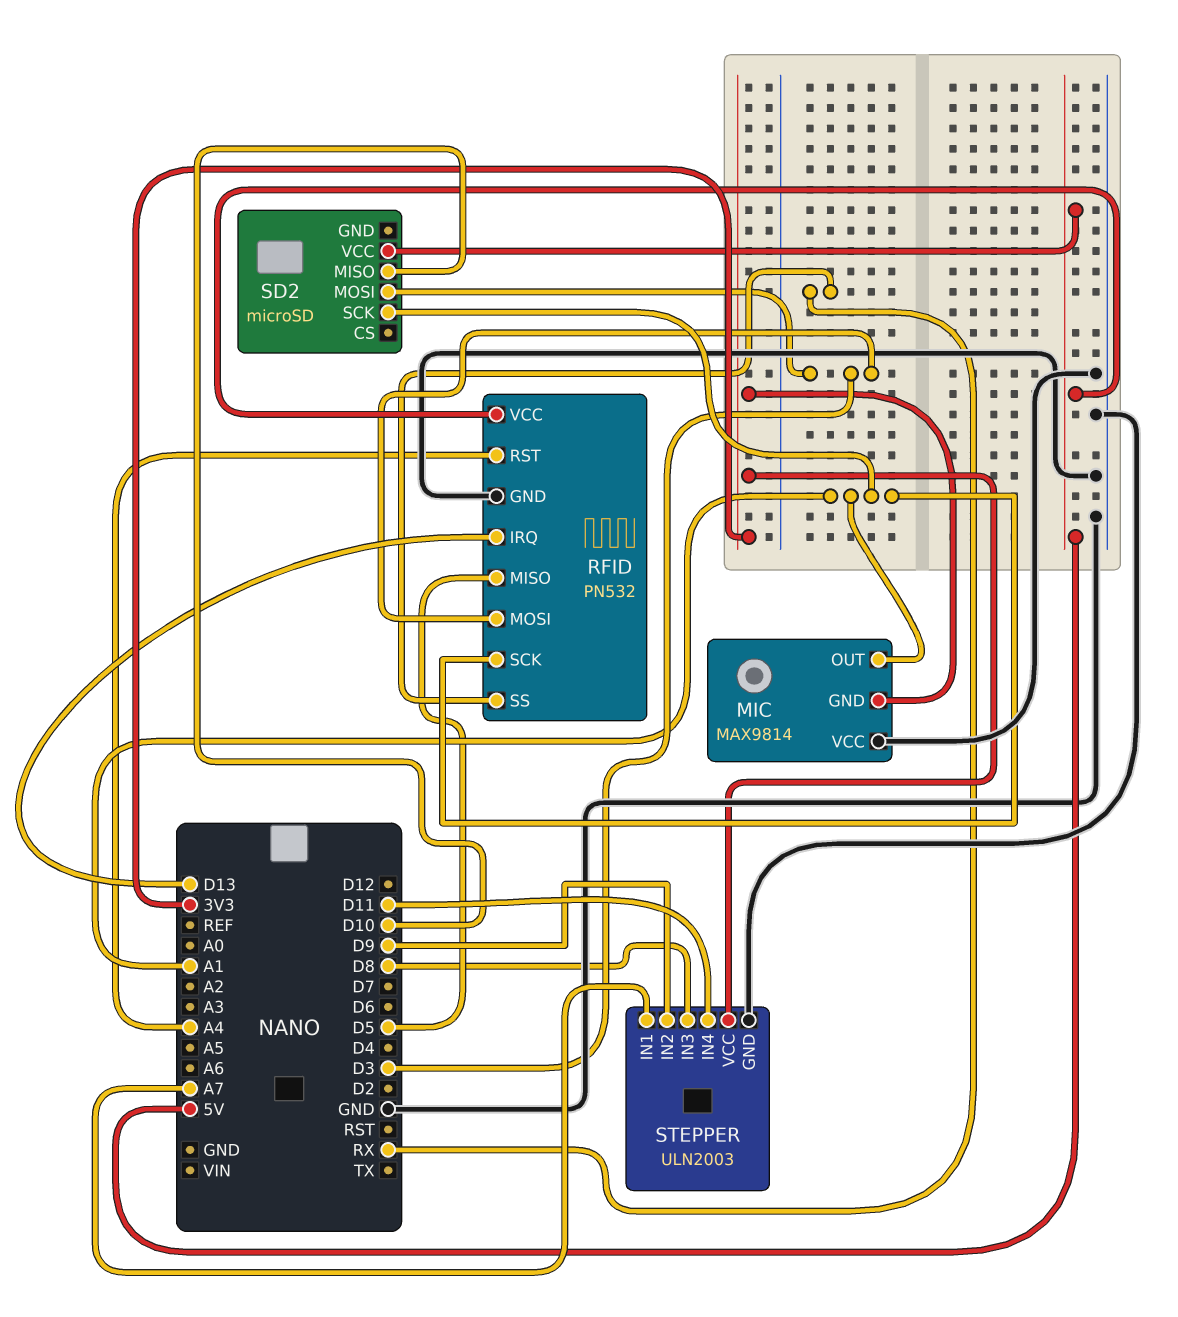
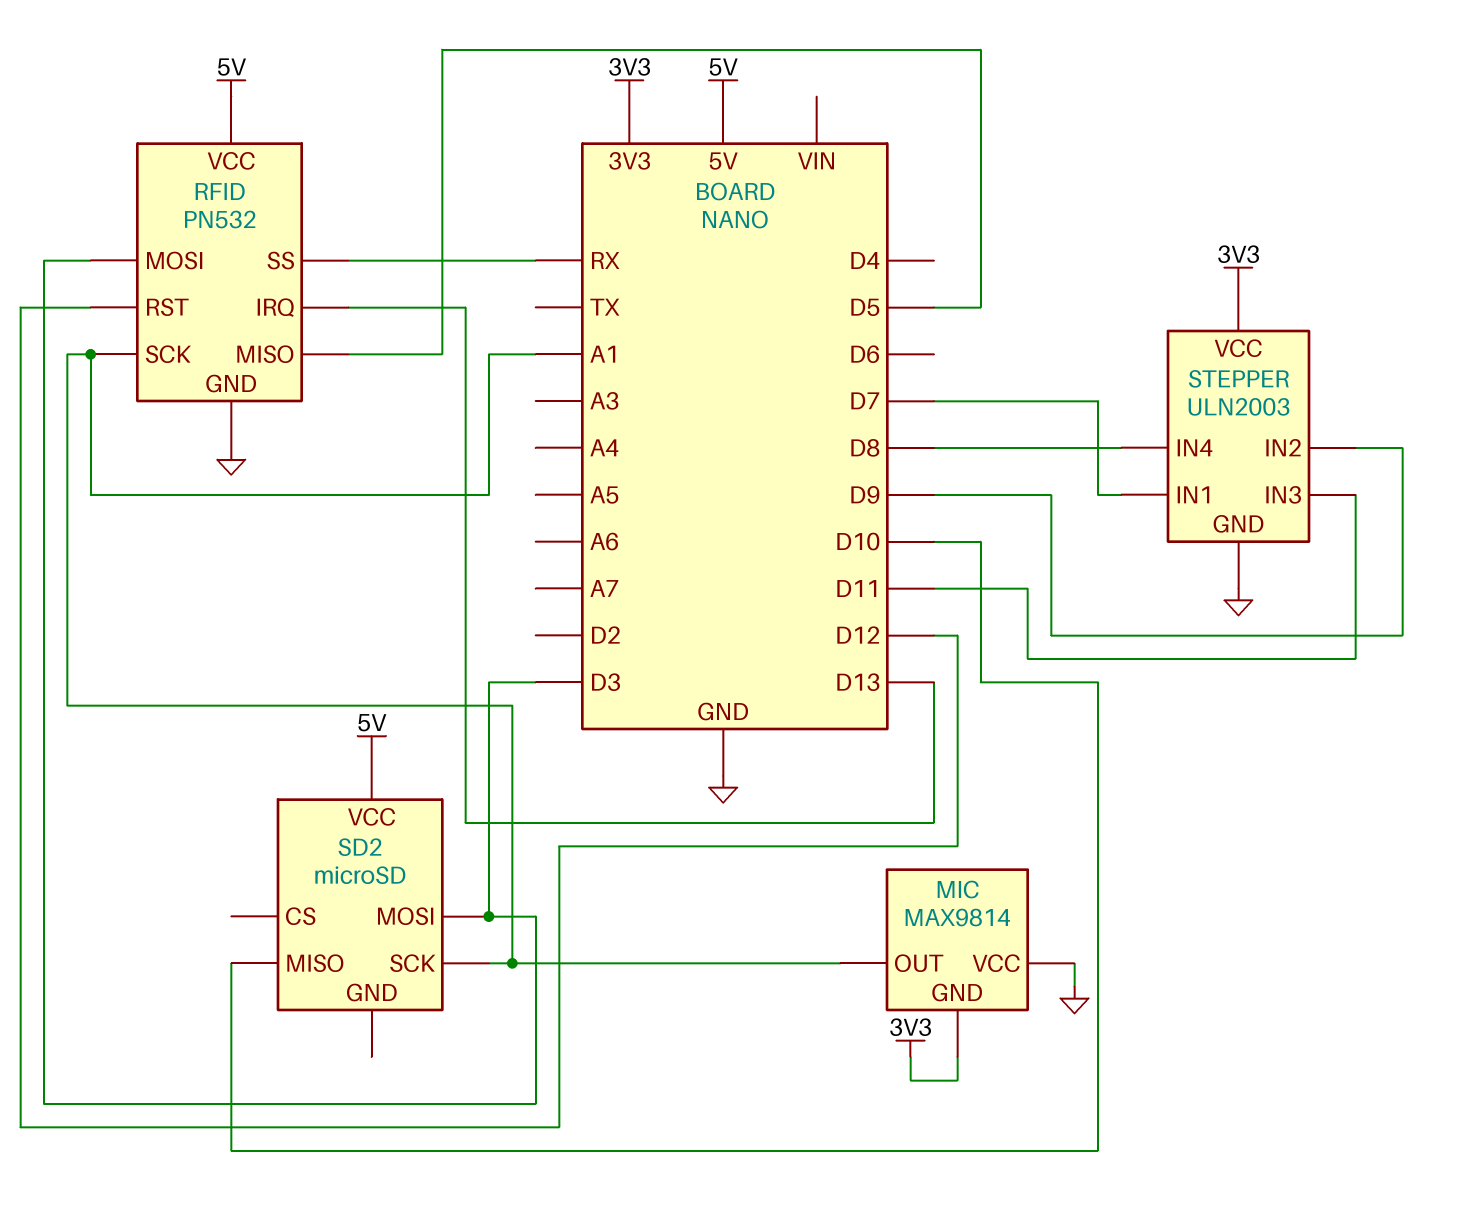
RFID pin RST: A4 -> D12
STEPPER pin IN1: A7 -> D7
STEPPER pin IN3: D8 -> D11
STEPPER pin IN4: D11 -> D8

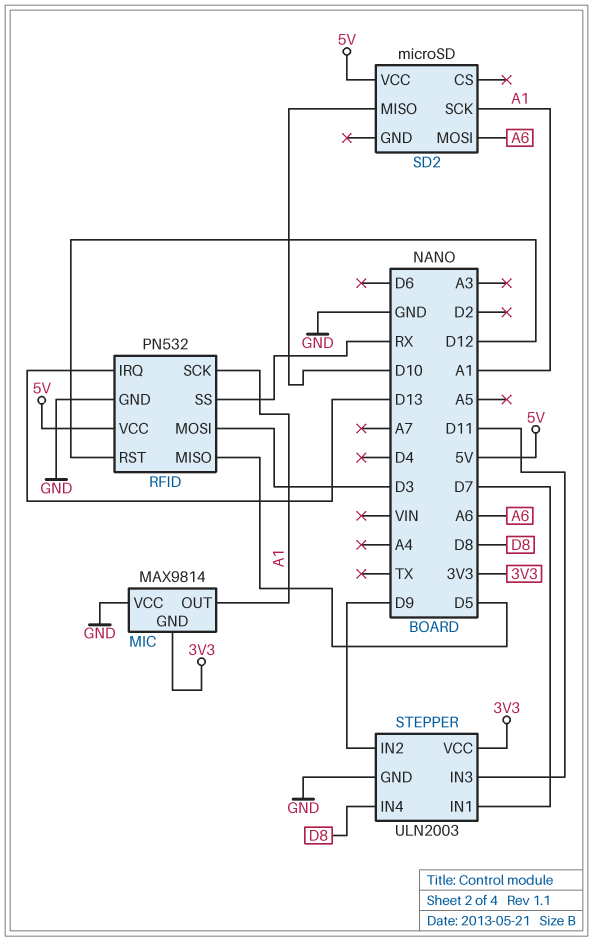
SD2 pin MOSI: D3 -> A6

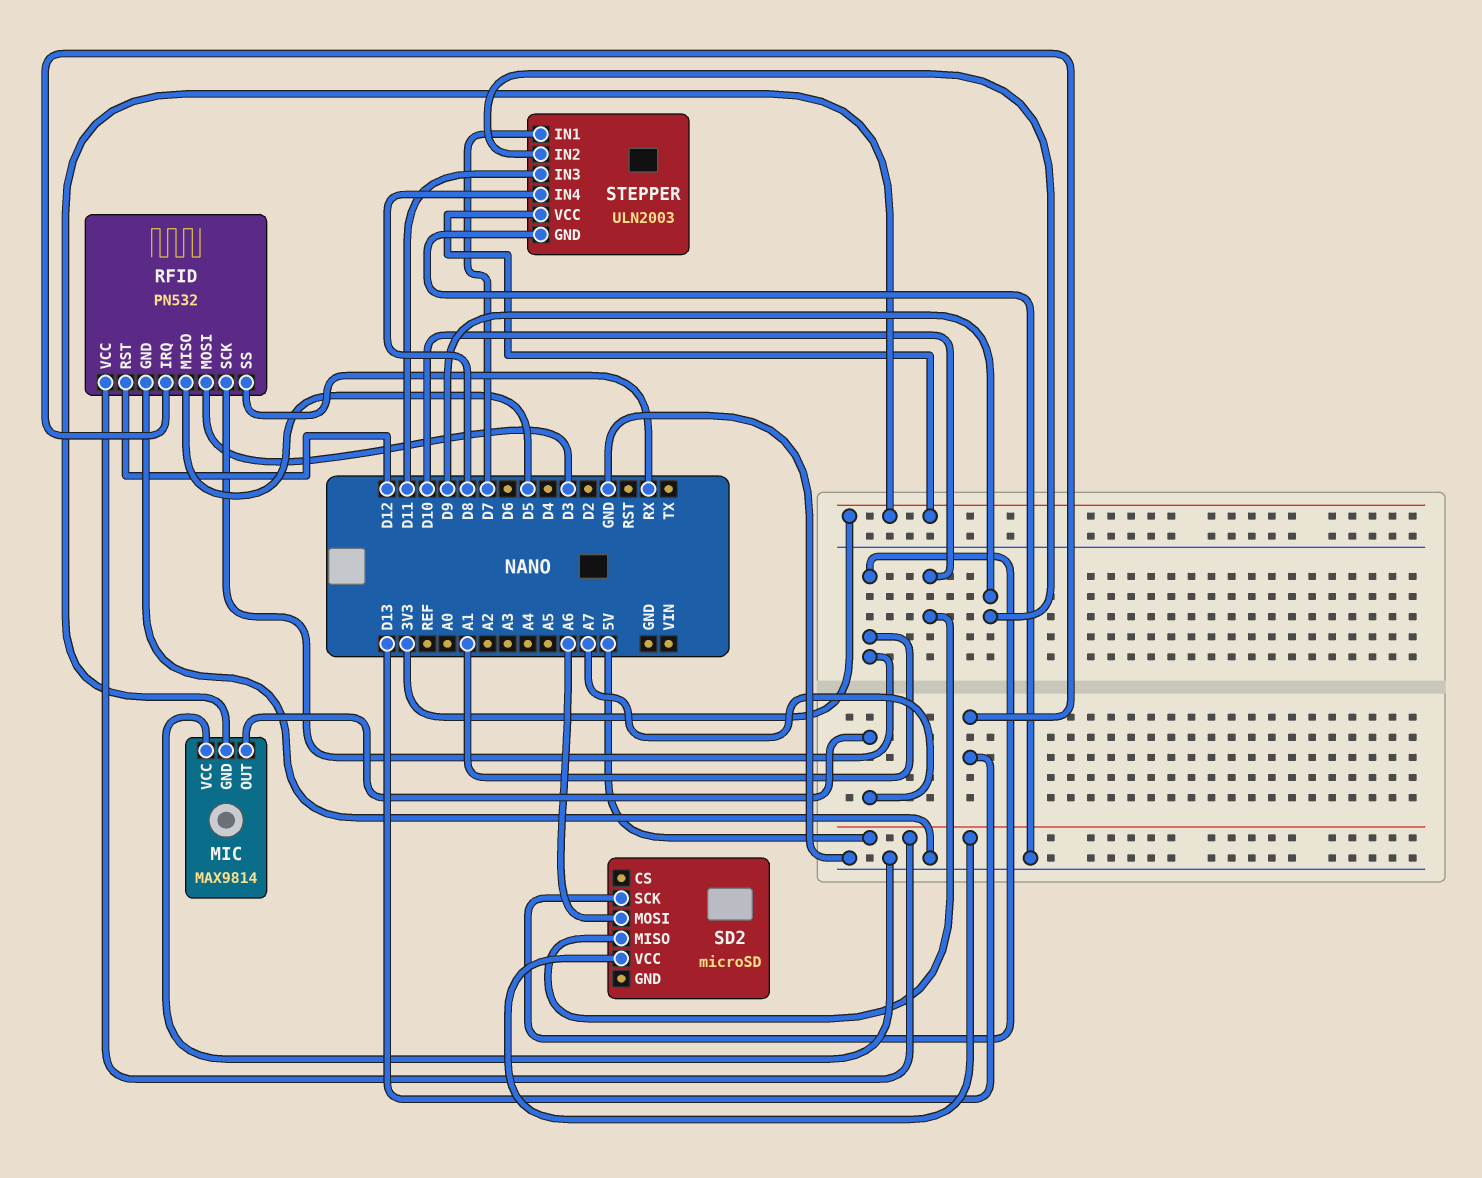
MIC pin OUT: A1 -> A7

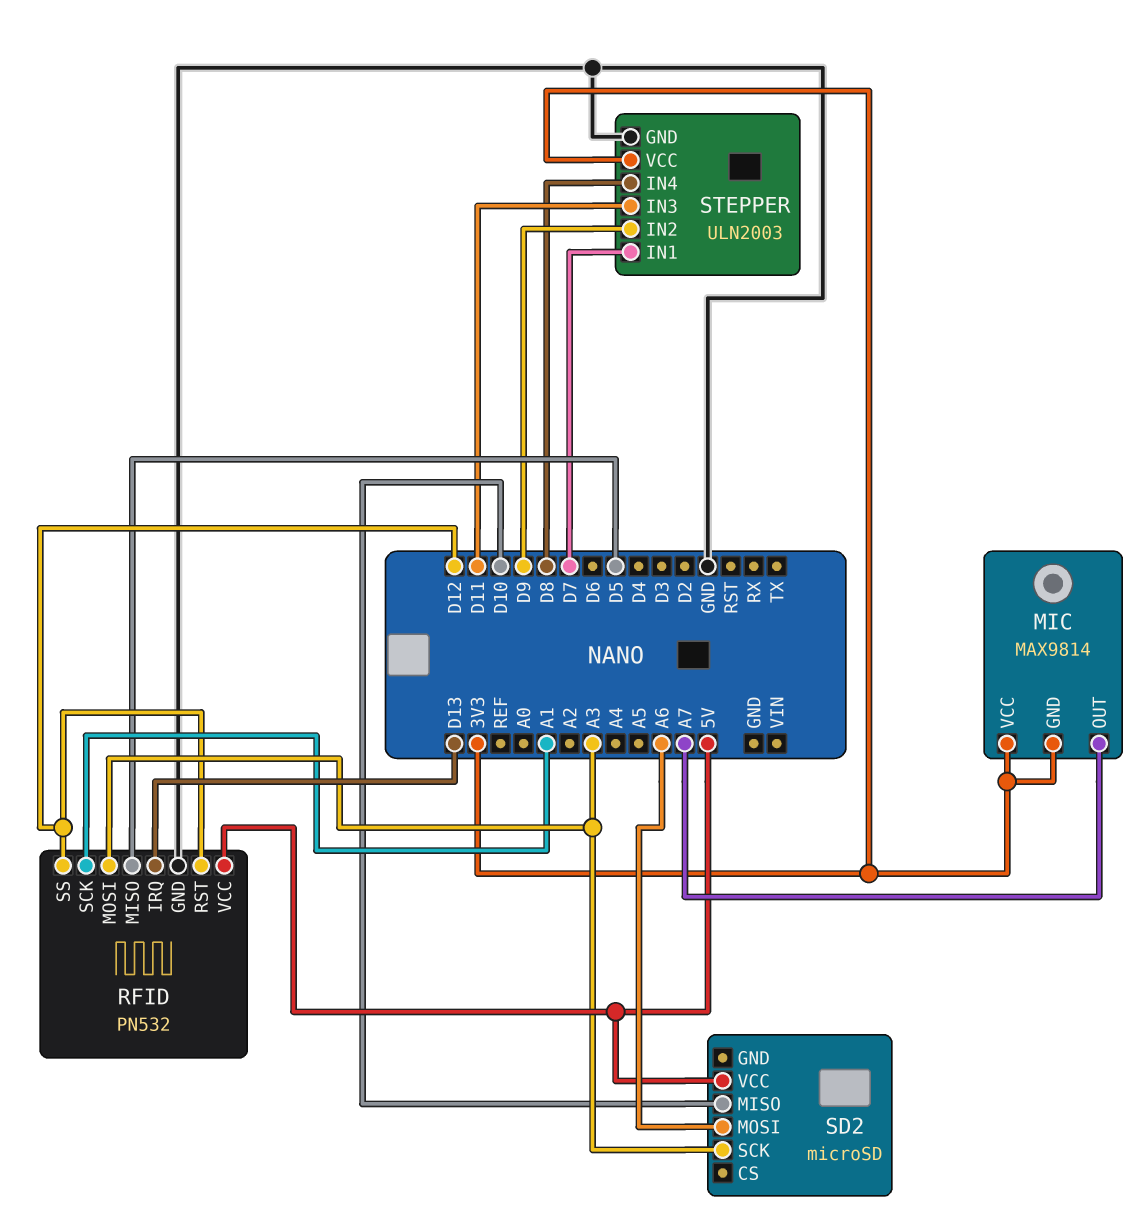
MIC pin VCC: GND -> 3V3
RFID pin MOSI: D3 -> A3
RFID pin SS: RX -> D12
SD2 pin SCK: A1 -> A3

